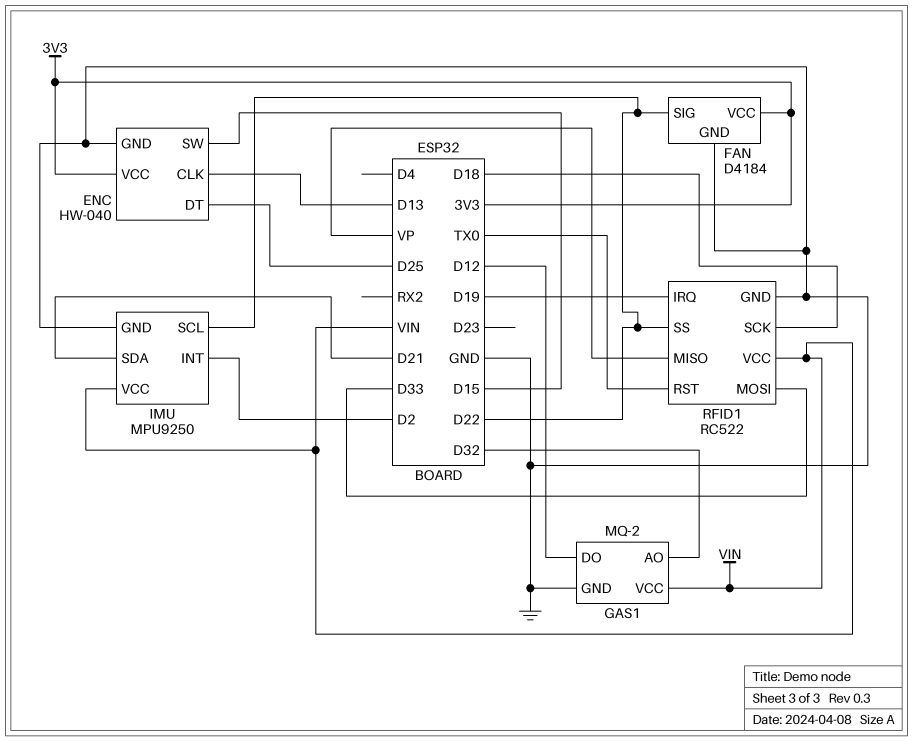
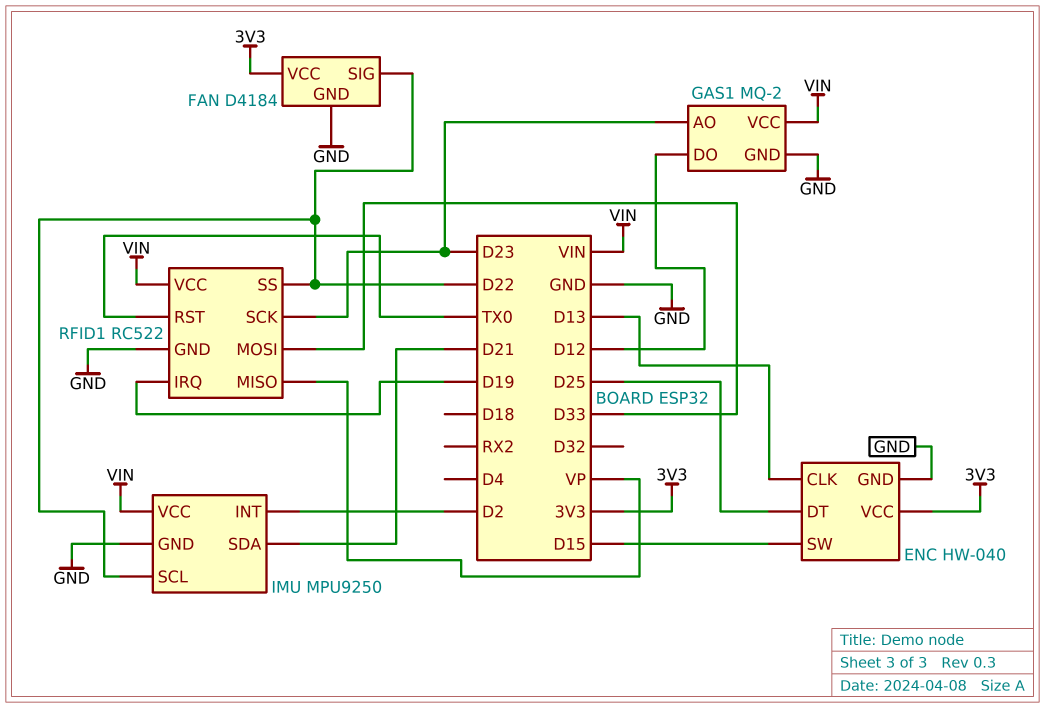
GAS1 pin AO: D32 -> D23
RFID1 pin SCK: D18 -> D23

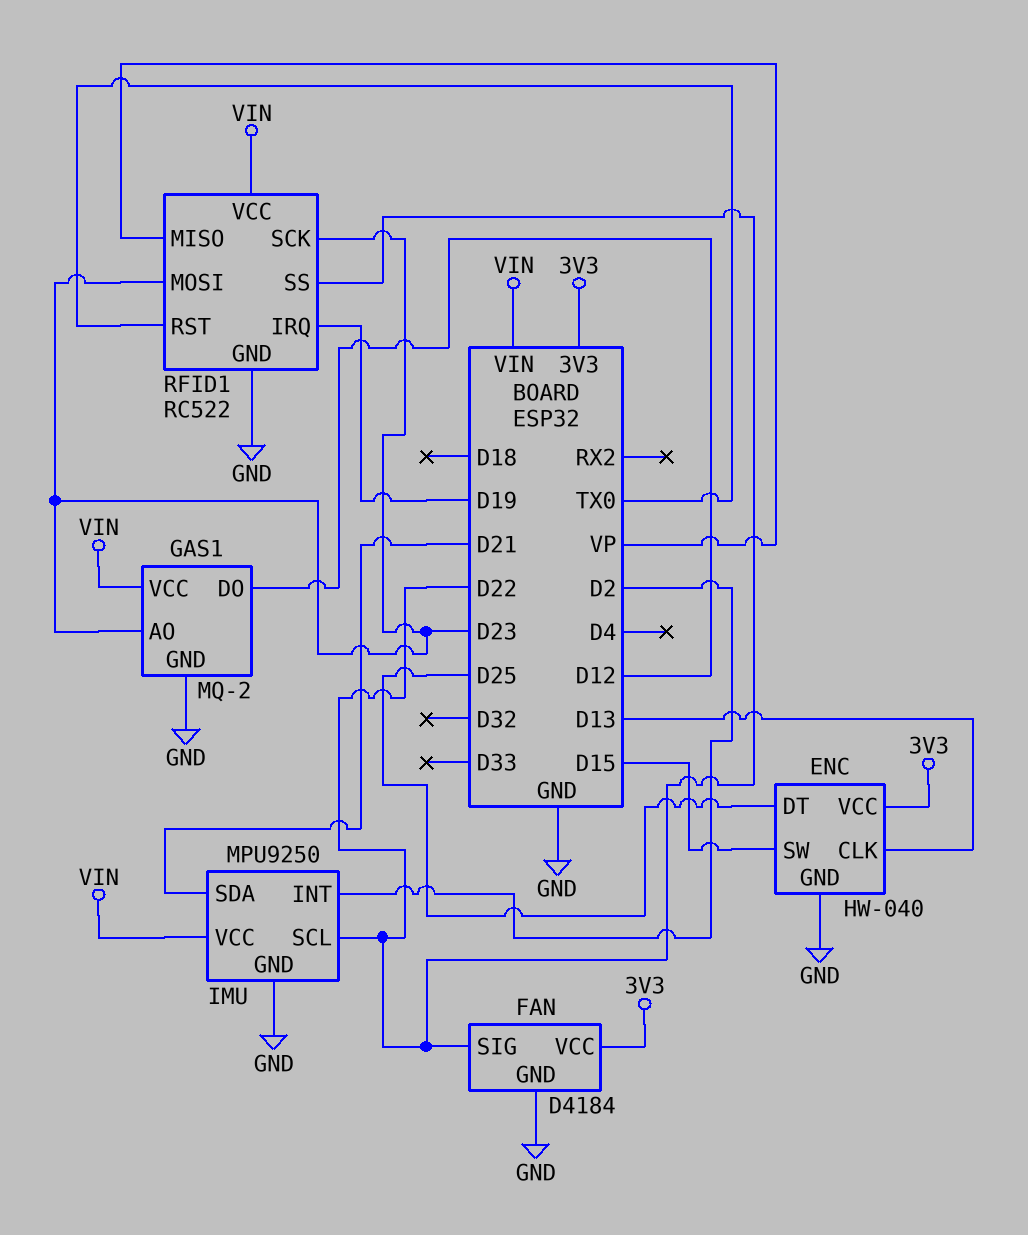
RFID1 pin MOSI: D33 -> D23

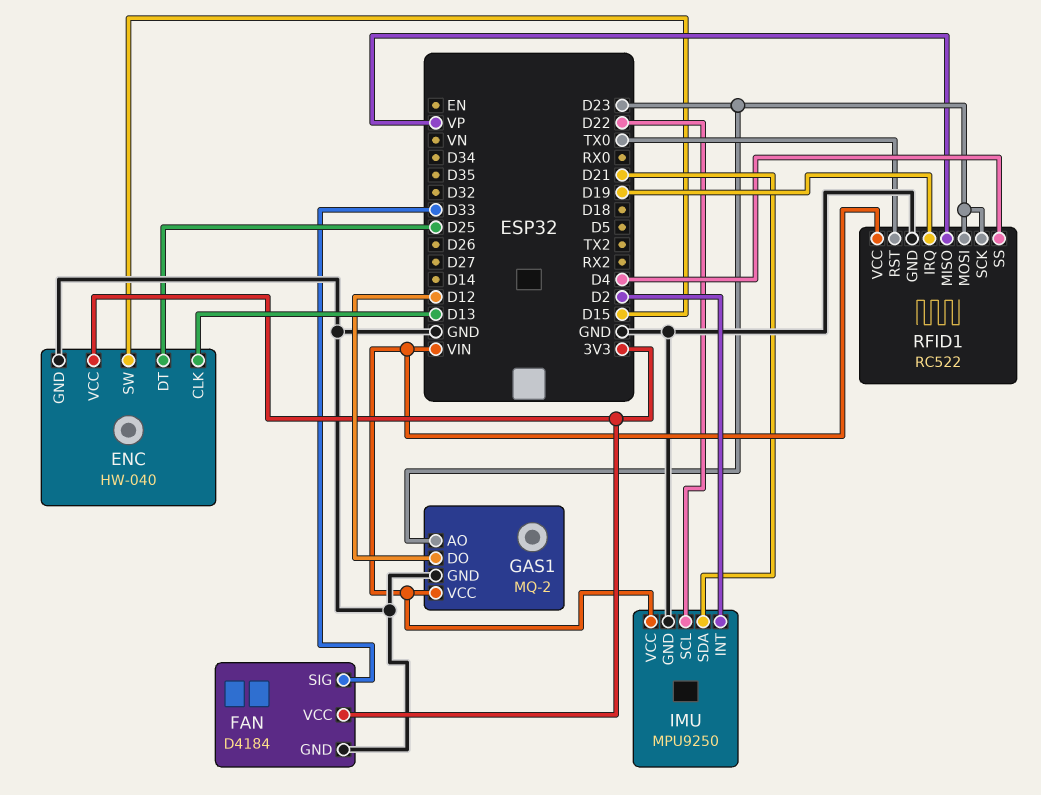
FAN pin SIG: D22 -> D33
RFID1 pin SS: D22 -> D4

